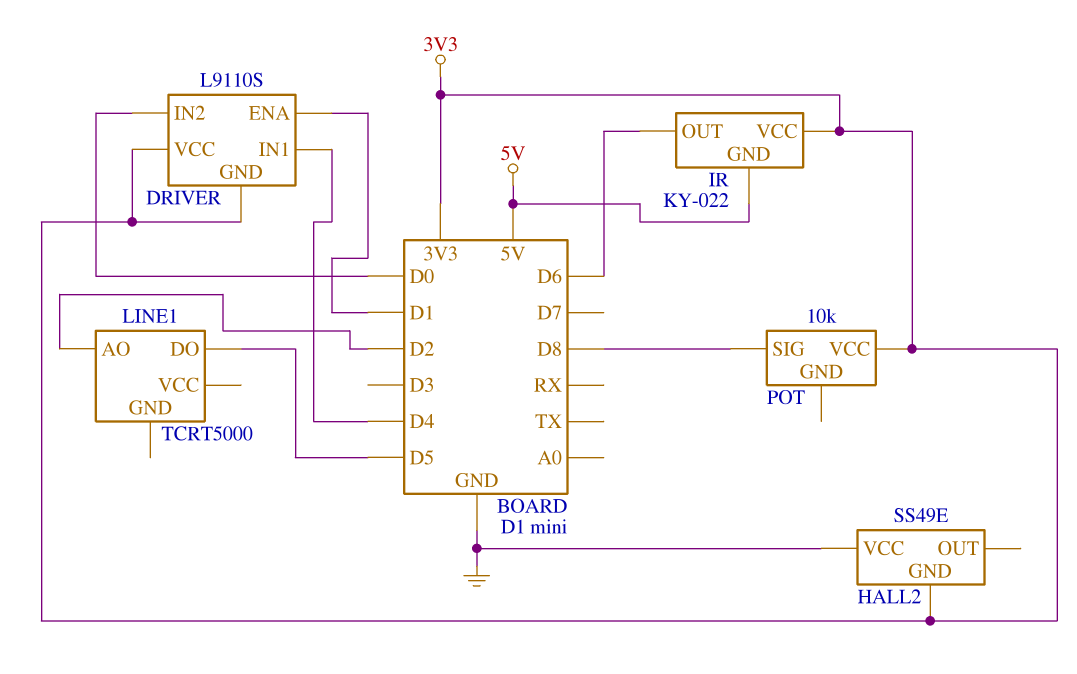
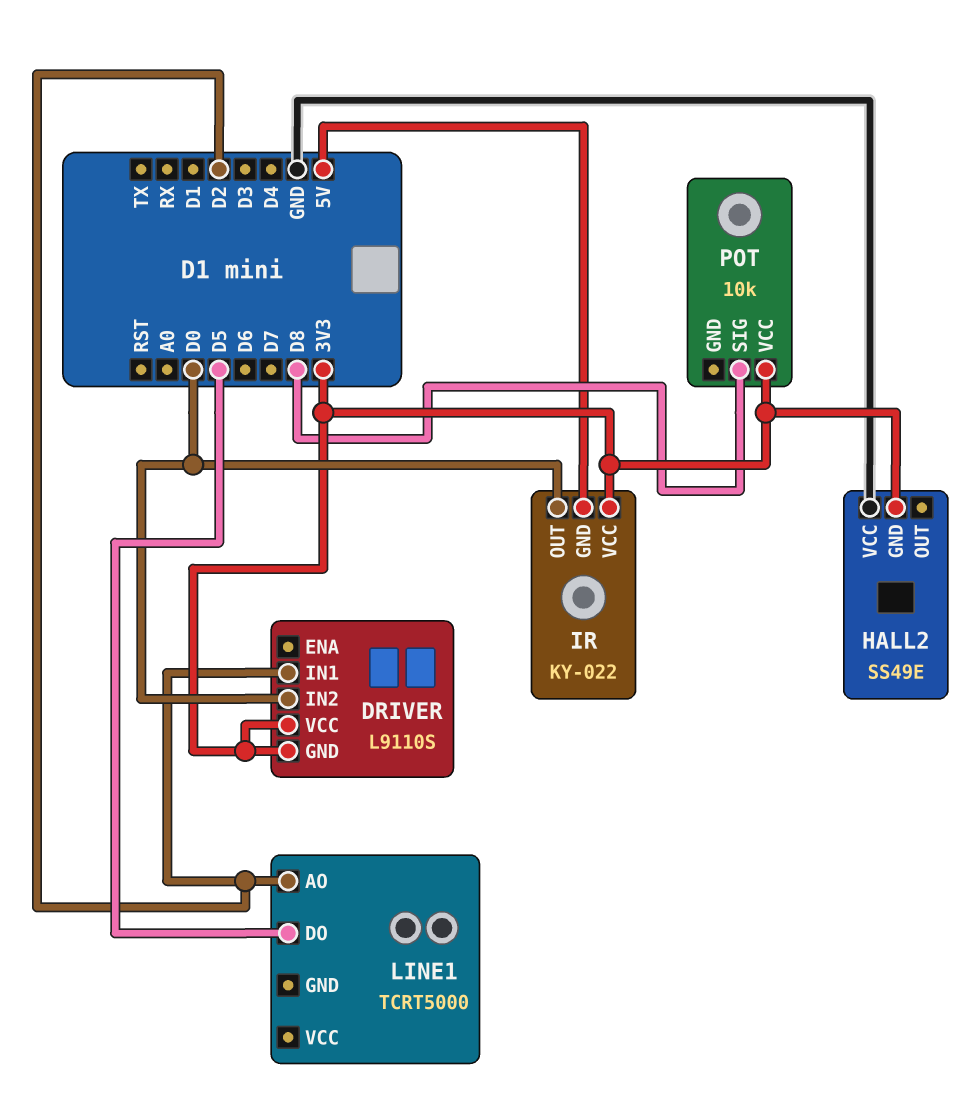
DRIVER pin ENA: D1 -> none
DRIVER pin IN1: D4 -> D2
IR pin OUT: D6 -> D0

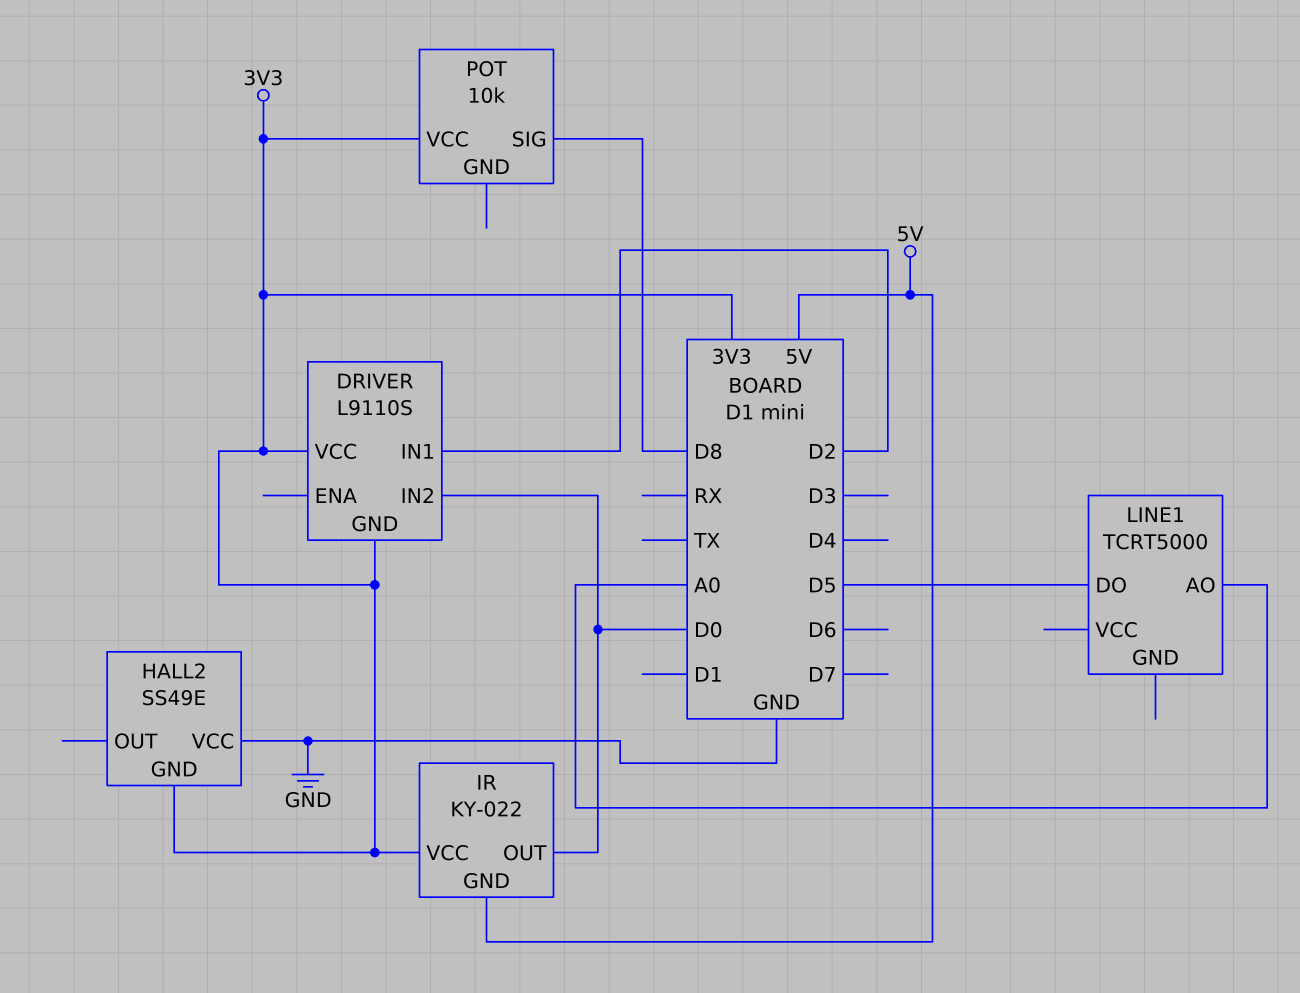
LINE1 pin AO: D2 -> A0

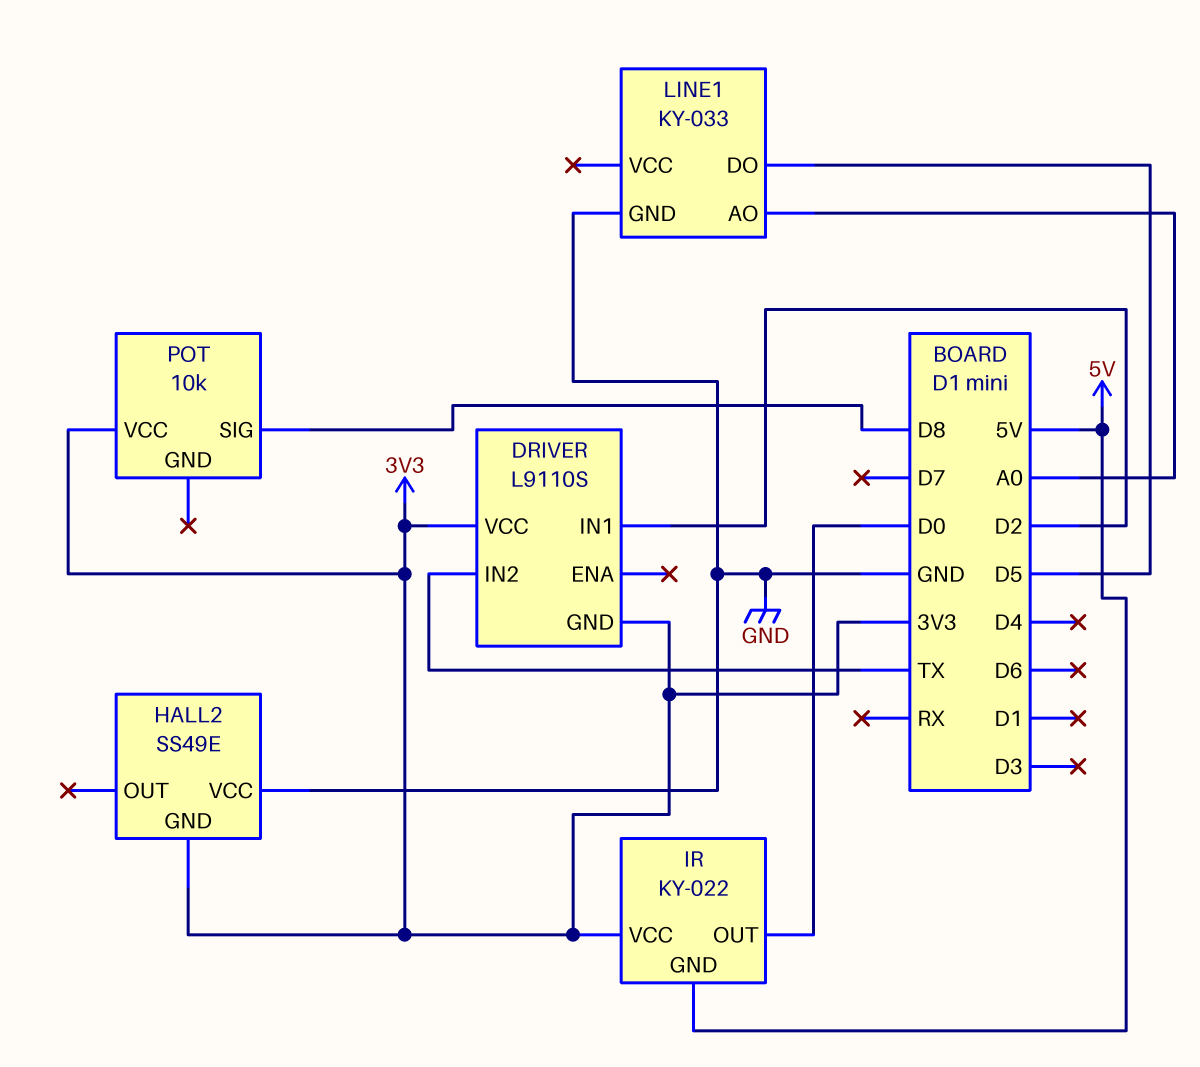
DRIVER pin IN2: D0 -> TX
LINE1: TCRT5000 -> KY-033
LINE1 pin GND: none -> GND

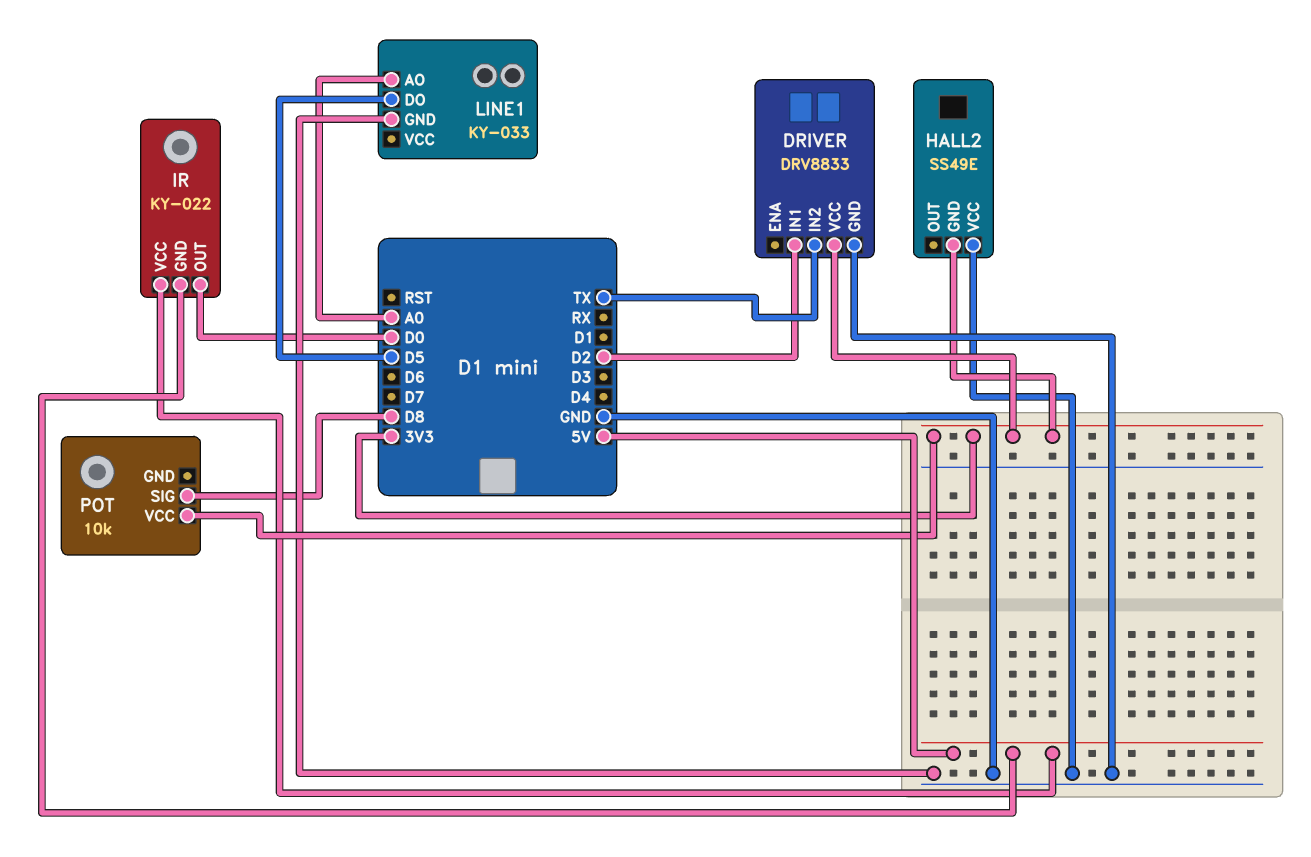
DRIVER: L9110S -> DRV8833
DRIVER pin GND: 3V3 -> GND
IR pin VCC: 3V3 -> 5V

